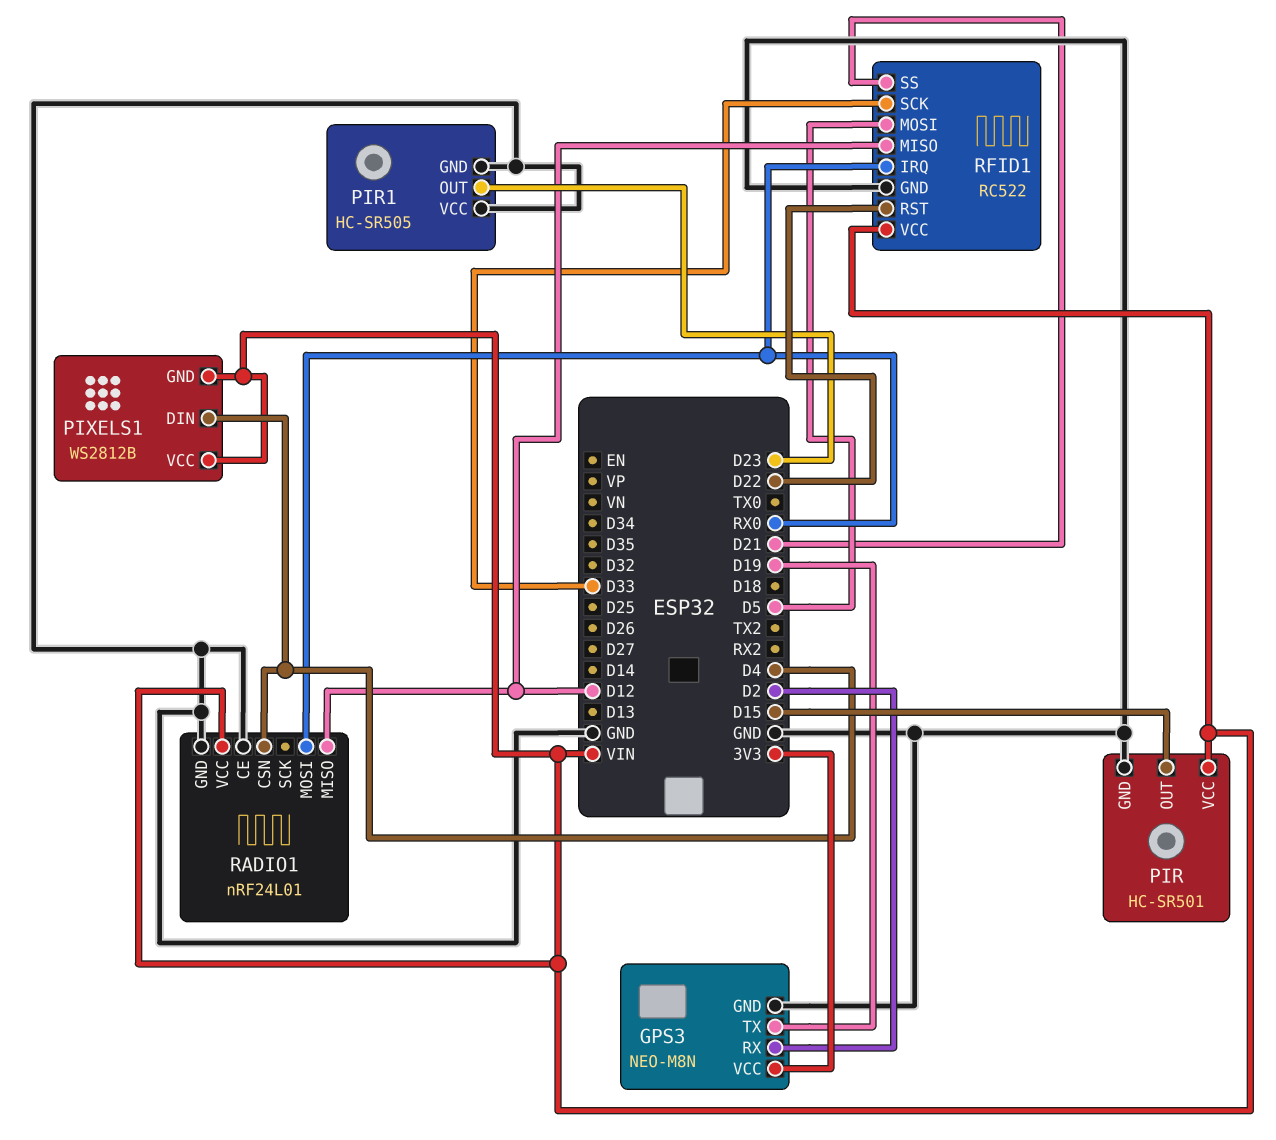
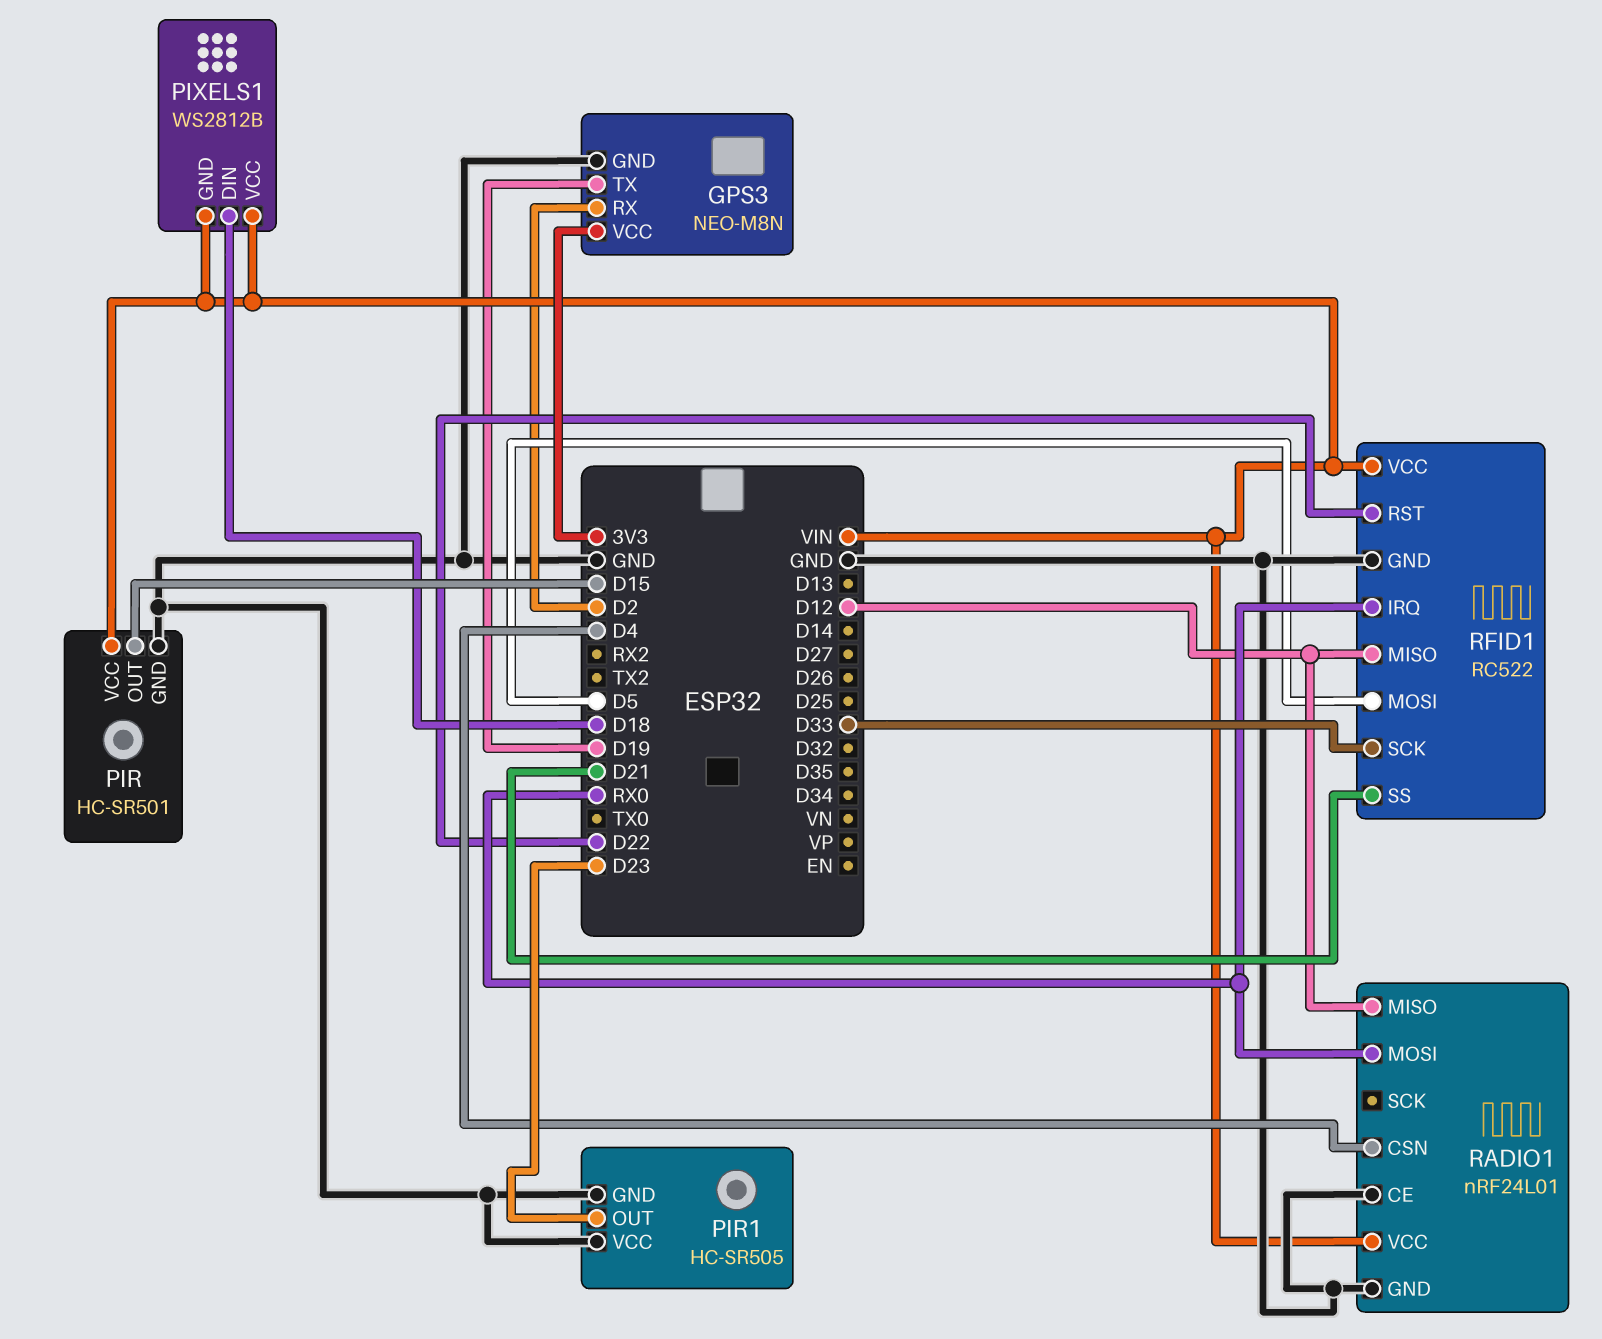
PIXELS1 pin DIN: D4 -> D18

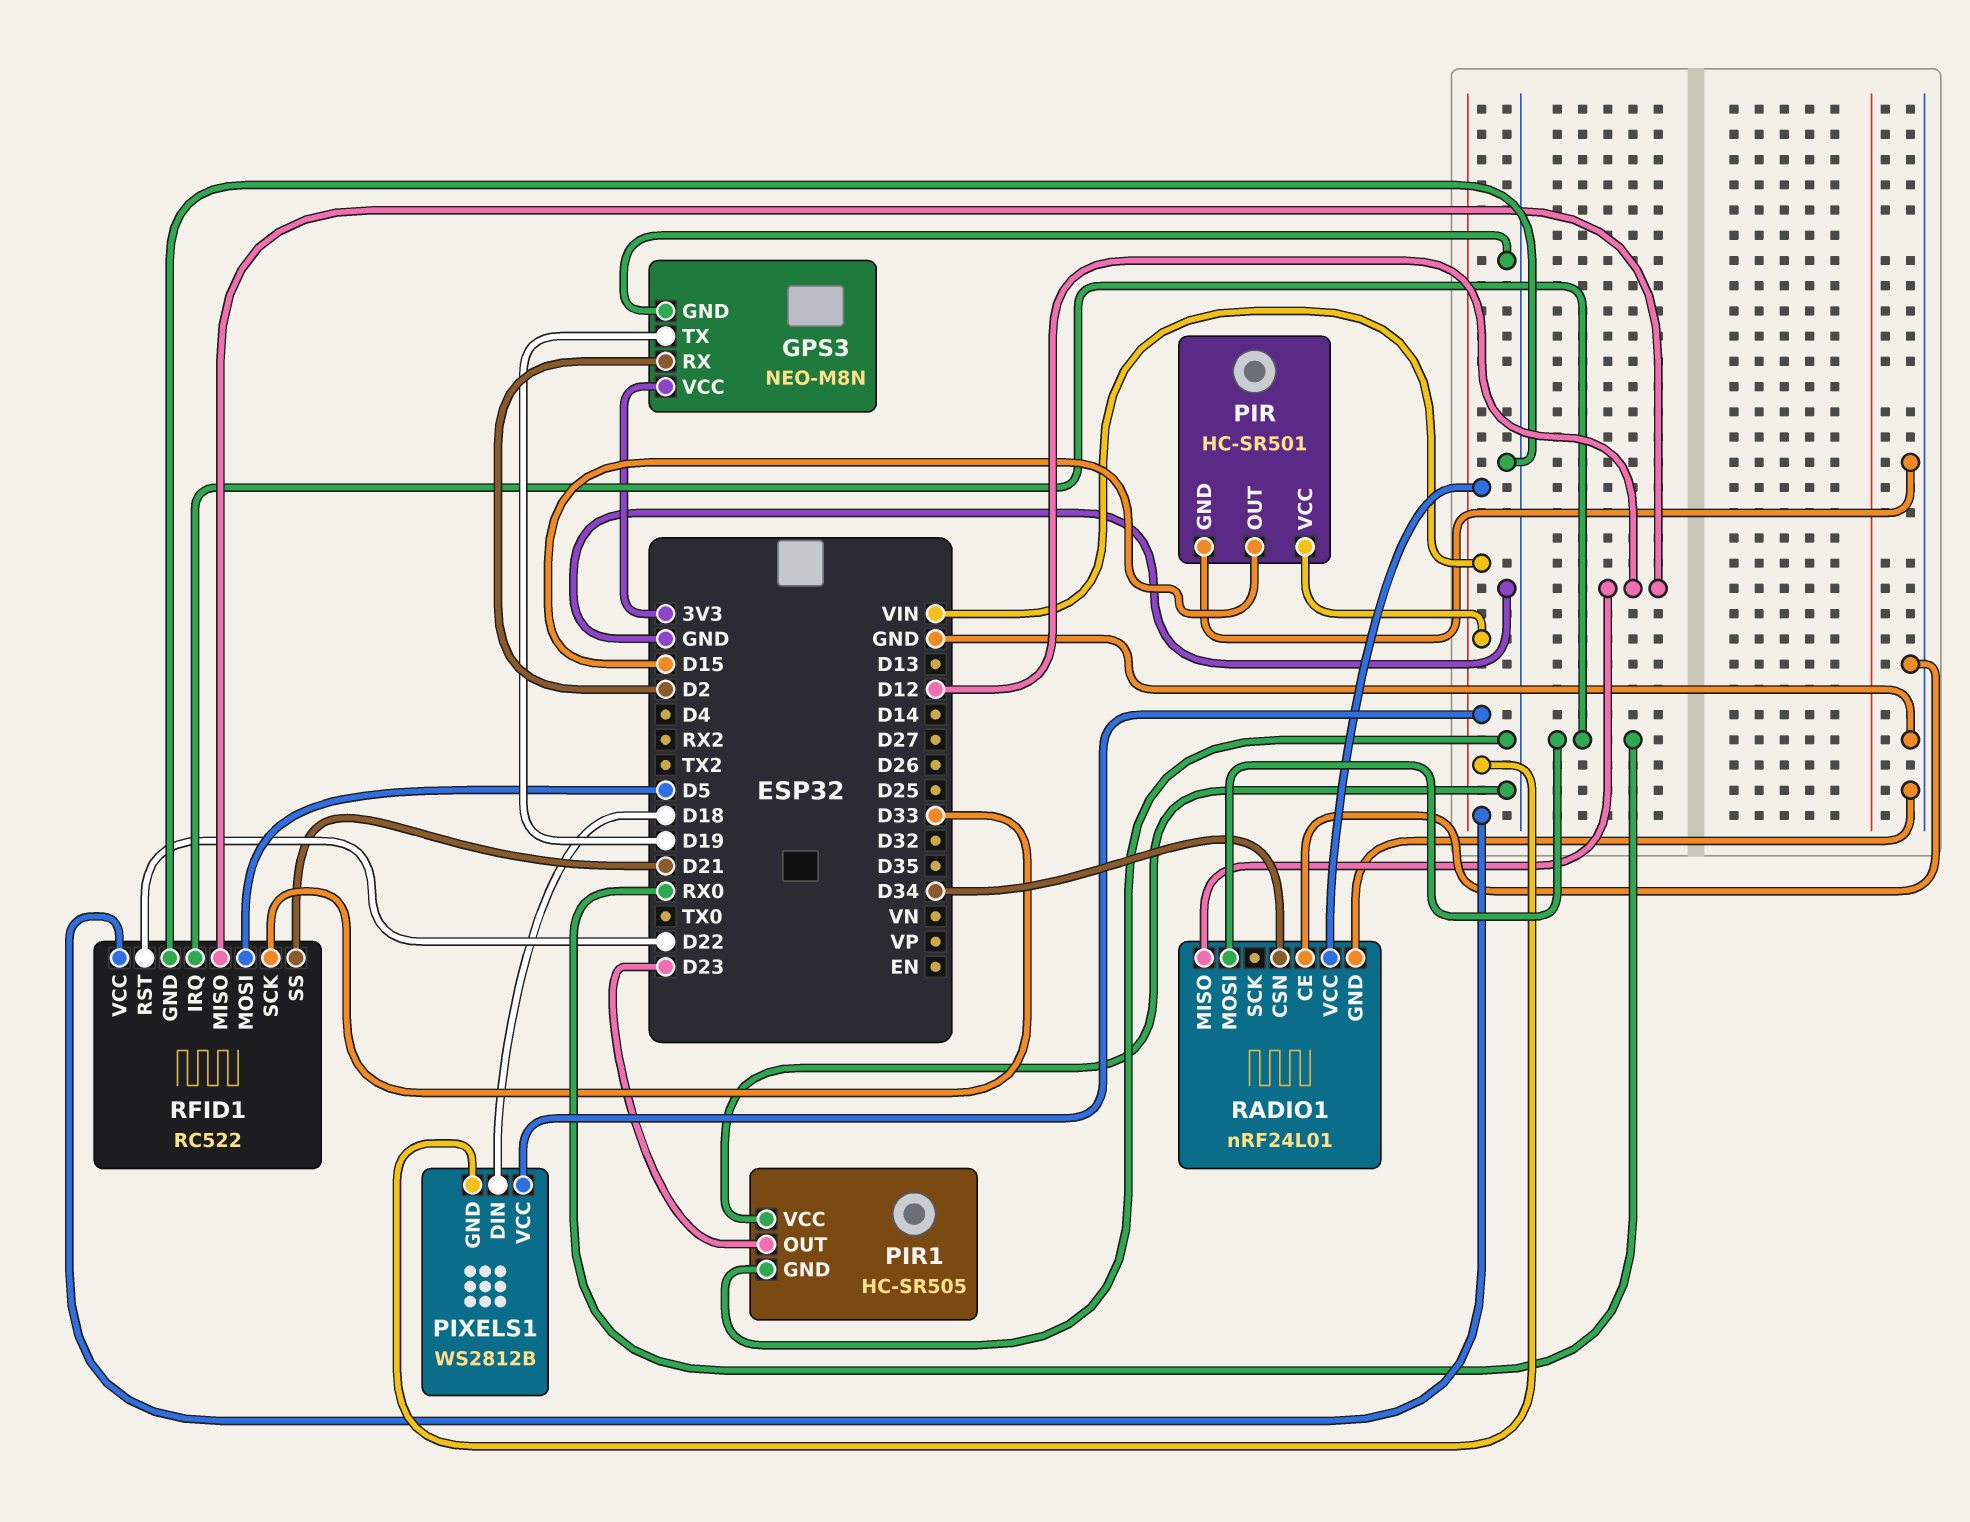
RADIO1 pin CSN: D4 -> D34

